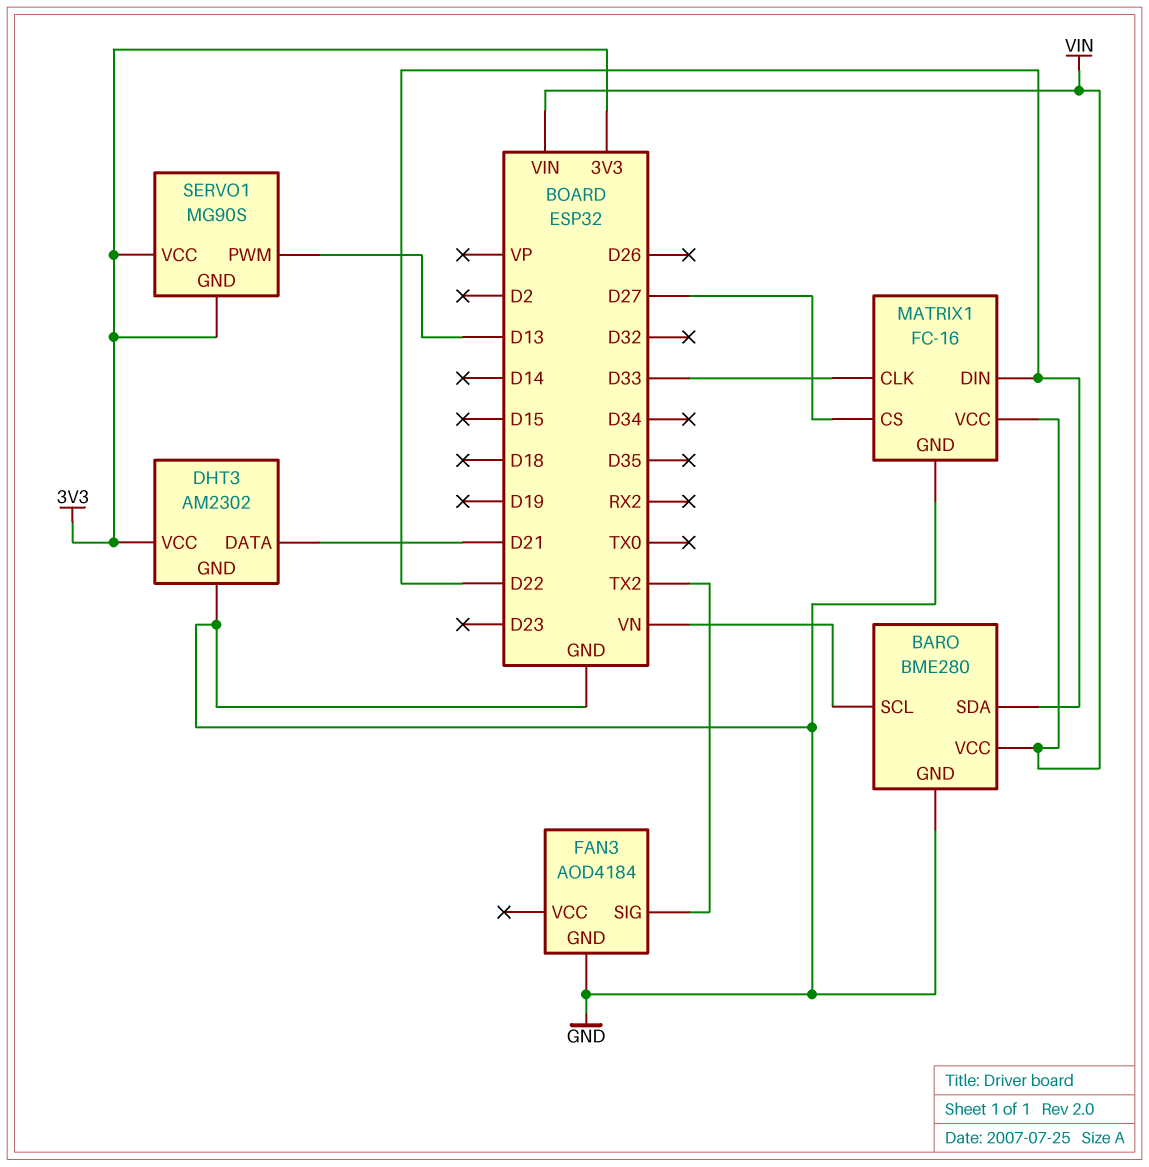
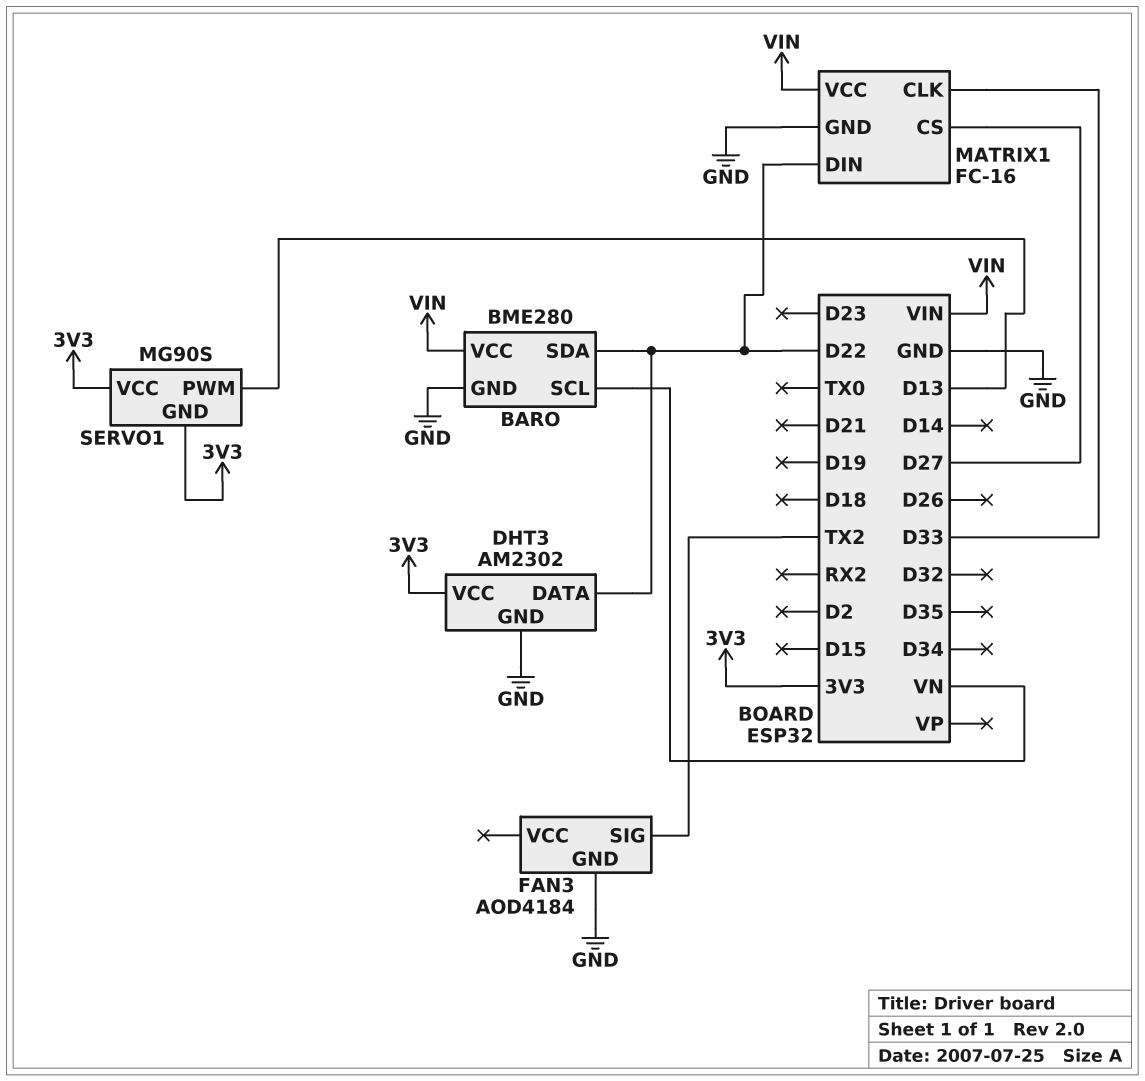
DHT3 pin DATA: D21 -> D22

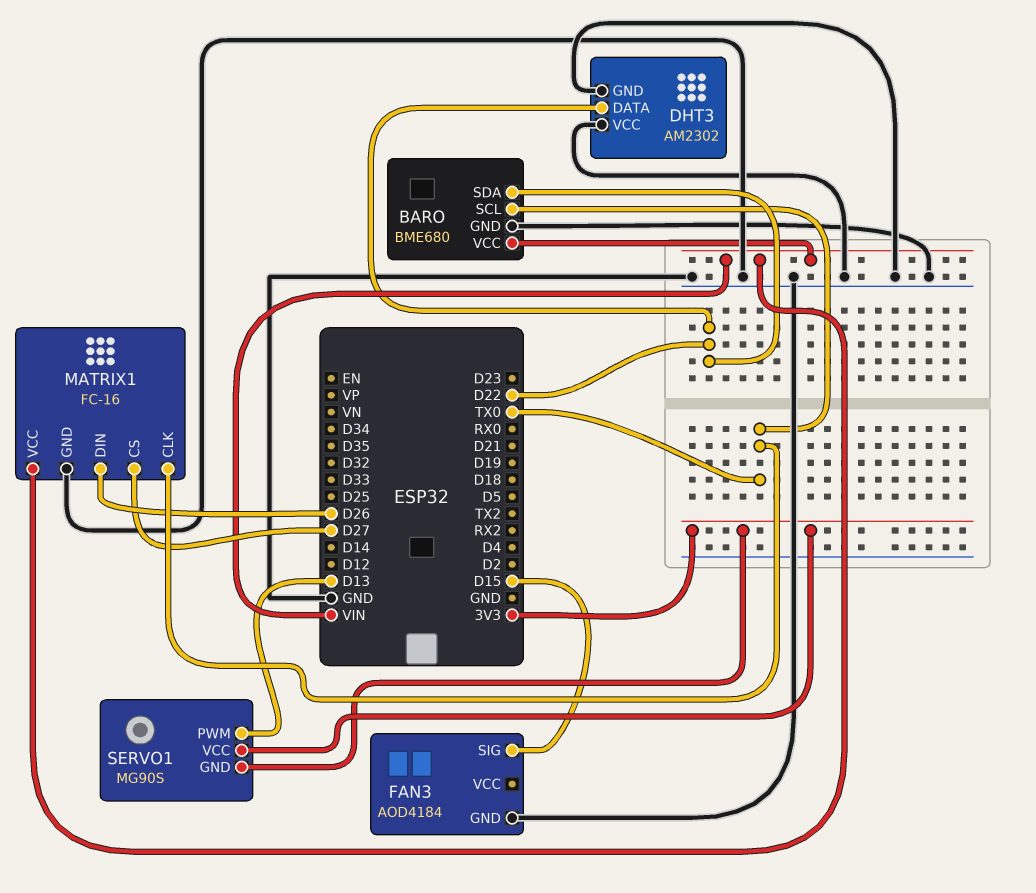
BARO: BME280 -> BME680
BARO pin SCL: VN -> TX0
DHT3 pin VCC: 3V3 -> GND
FAN3 pin SIG: TX2 -> D15
MATRIX1 pin CLK: D33 -> TX0
MATRIX1 pin DIN: D22 -> D26

